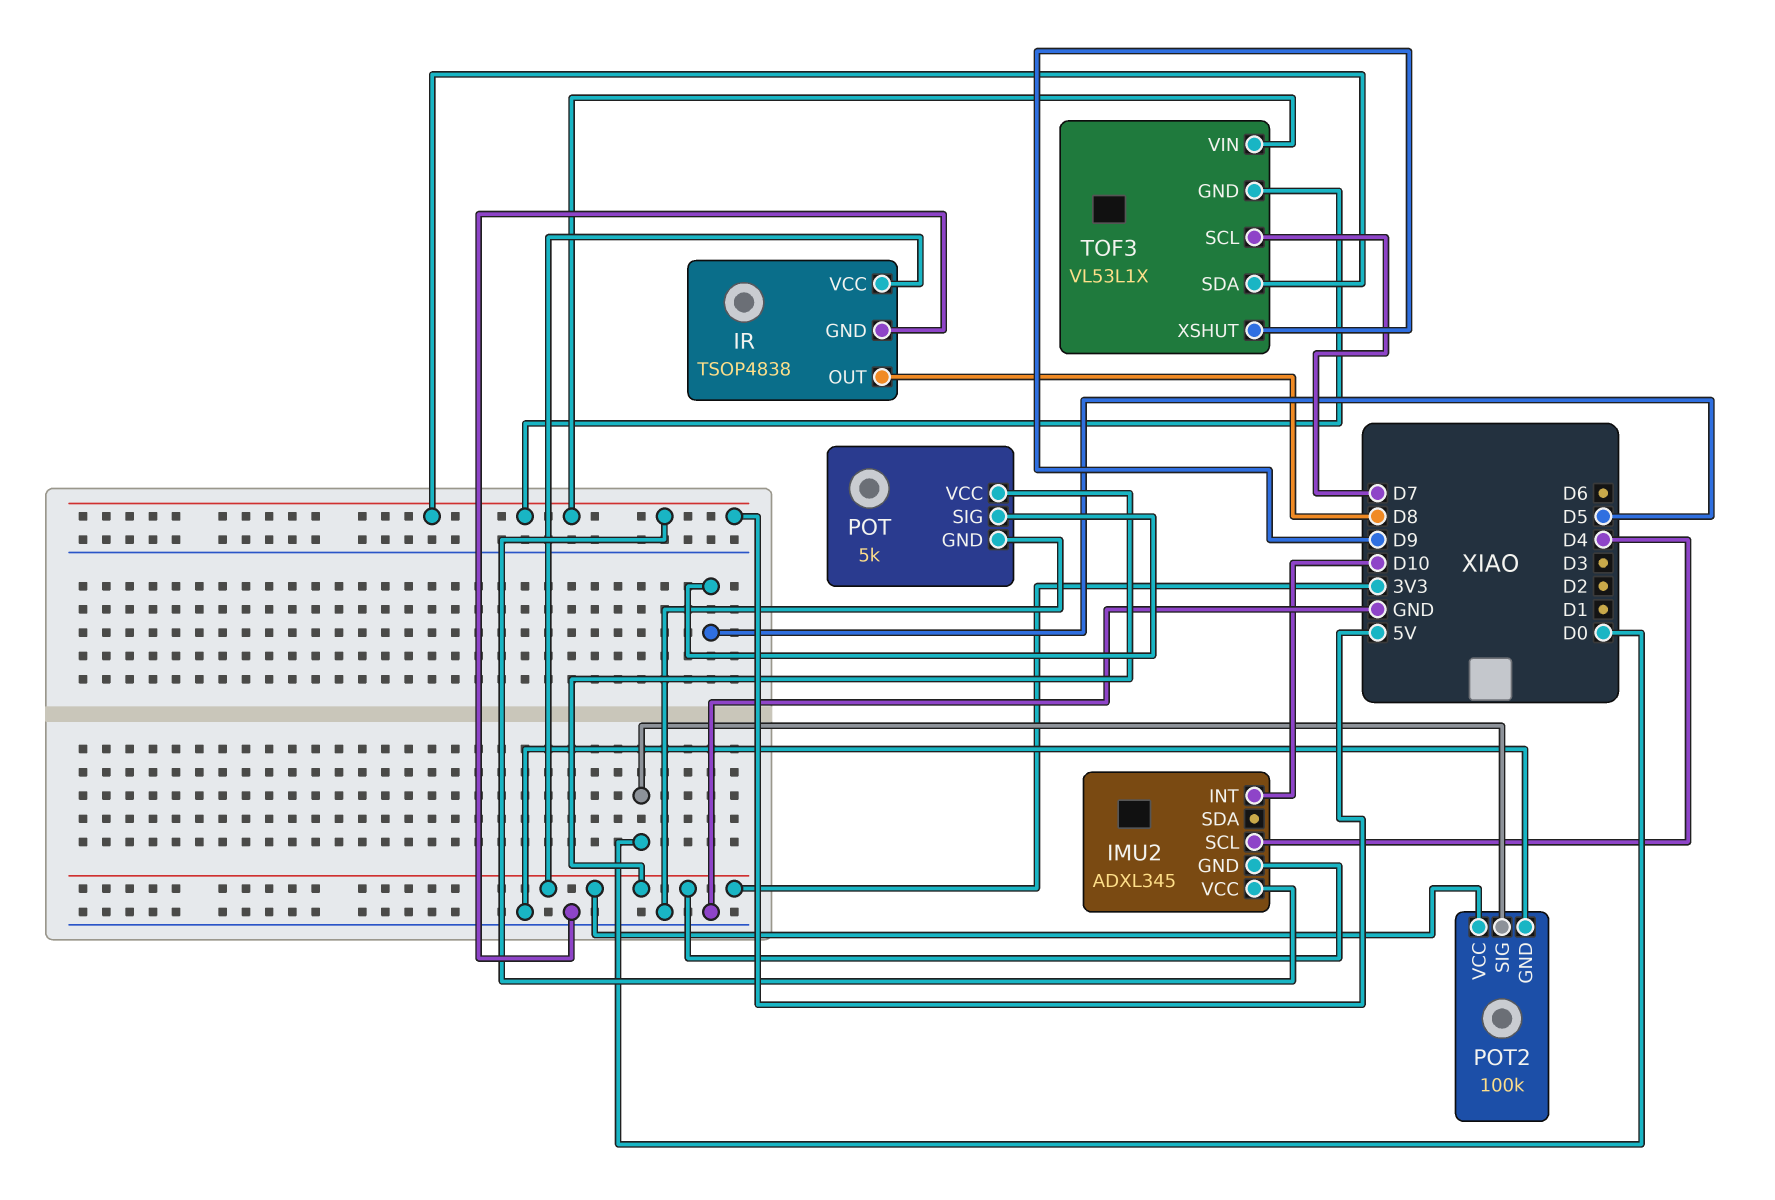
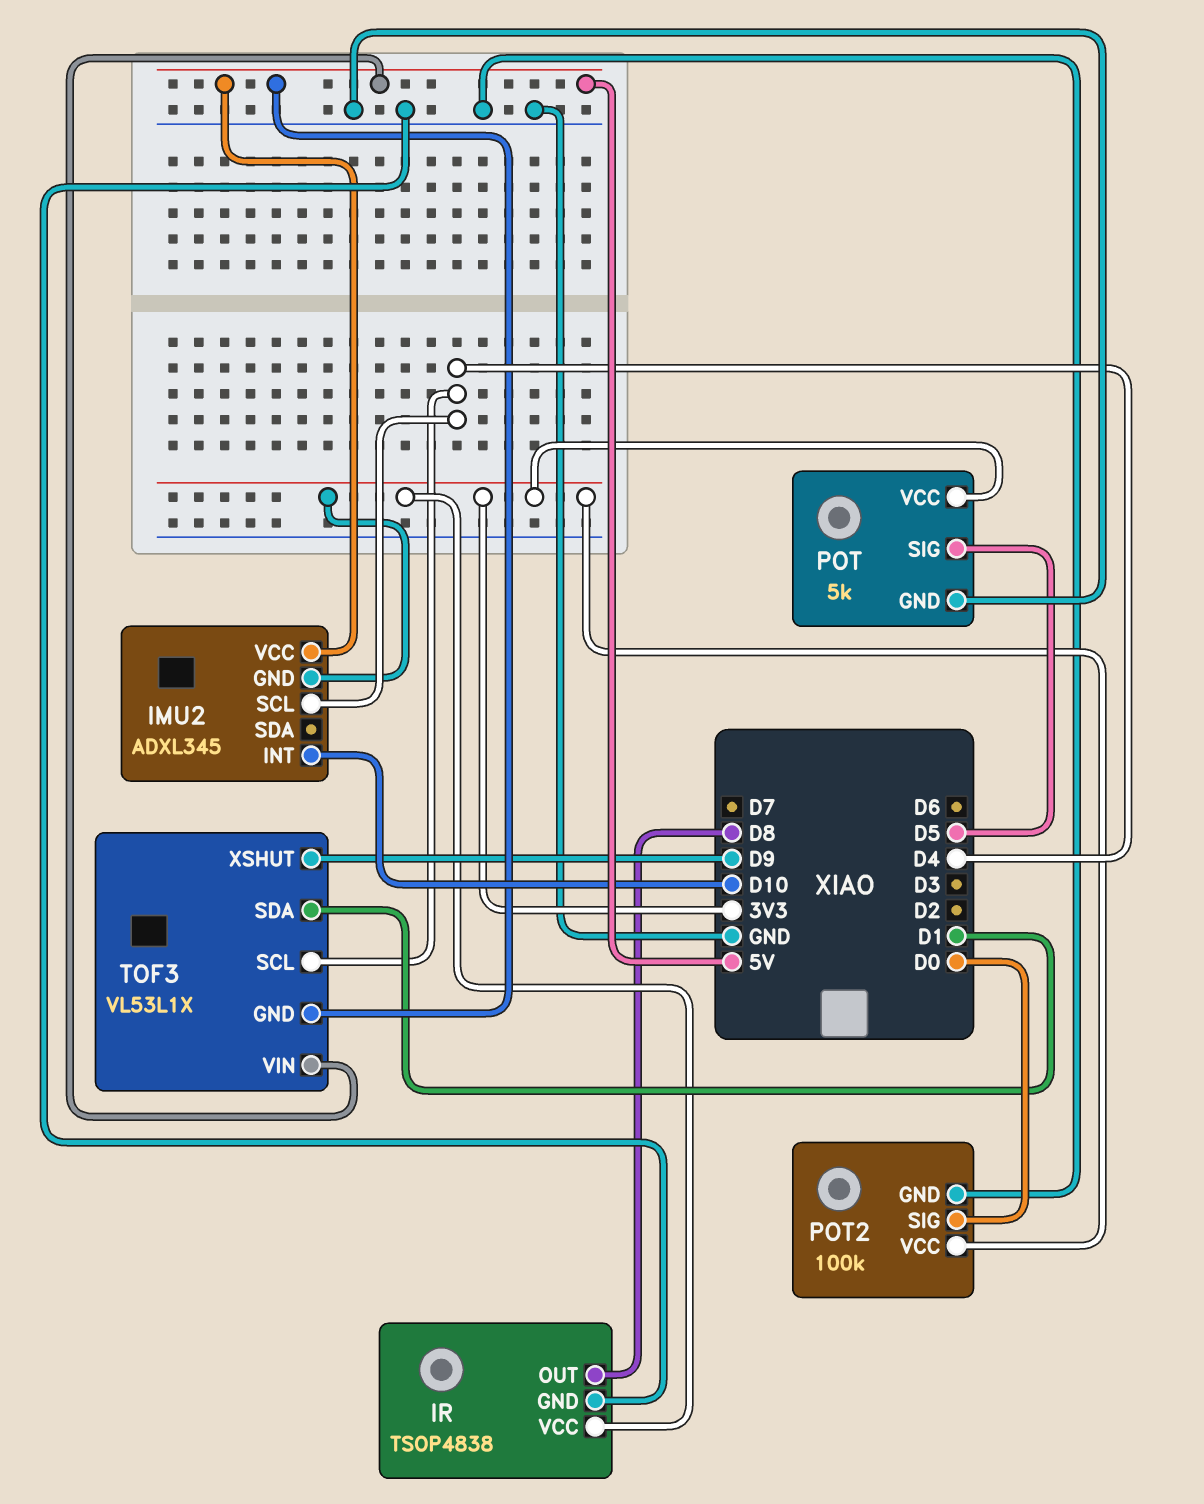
TOF3 pin SCL: D7 -> D4
TOF3 pin SDA: 5V -> D1

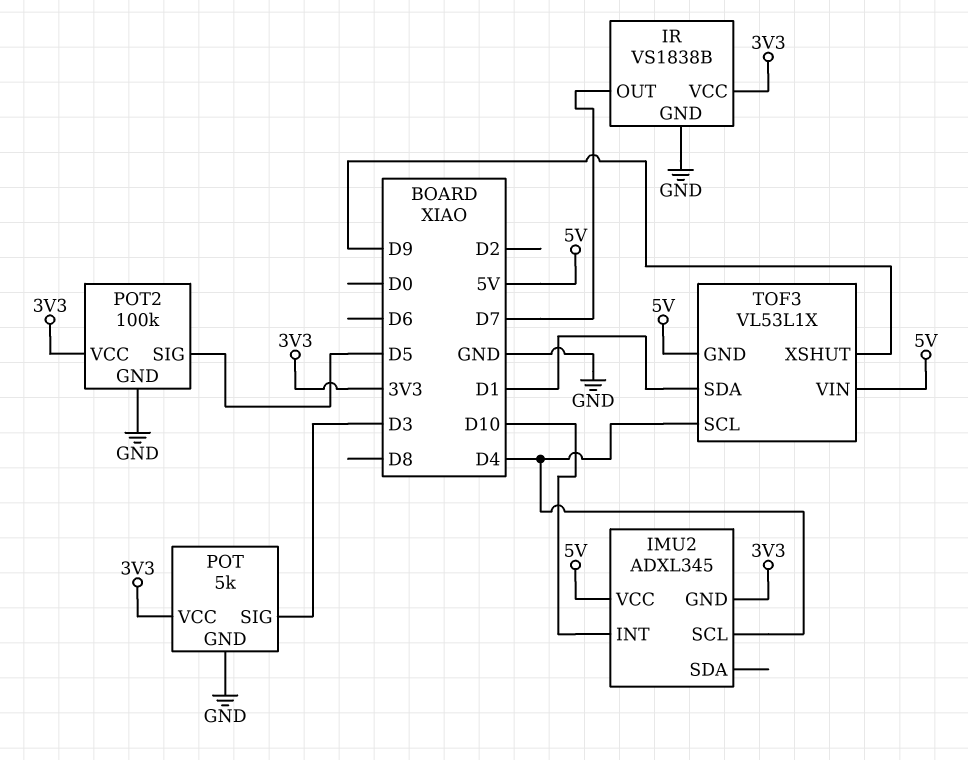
IR: TSOP4838 -> VS1838B
IR pin OUT: D8 -> D7
POT pin SIG: D5 -> D3
POT2 pin SIG: D0 -> D5

